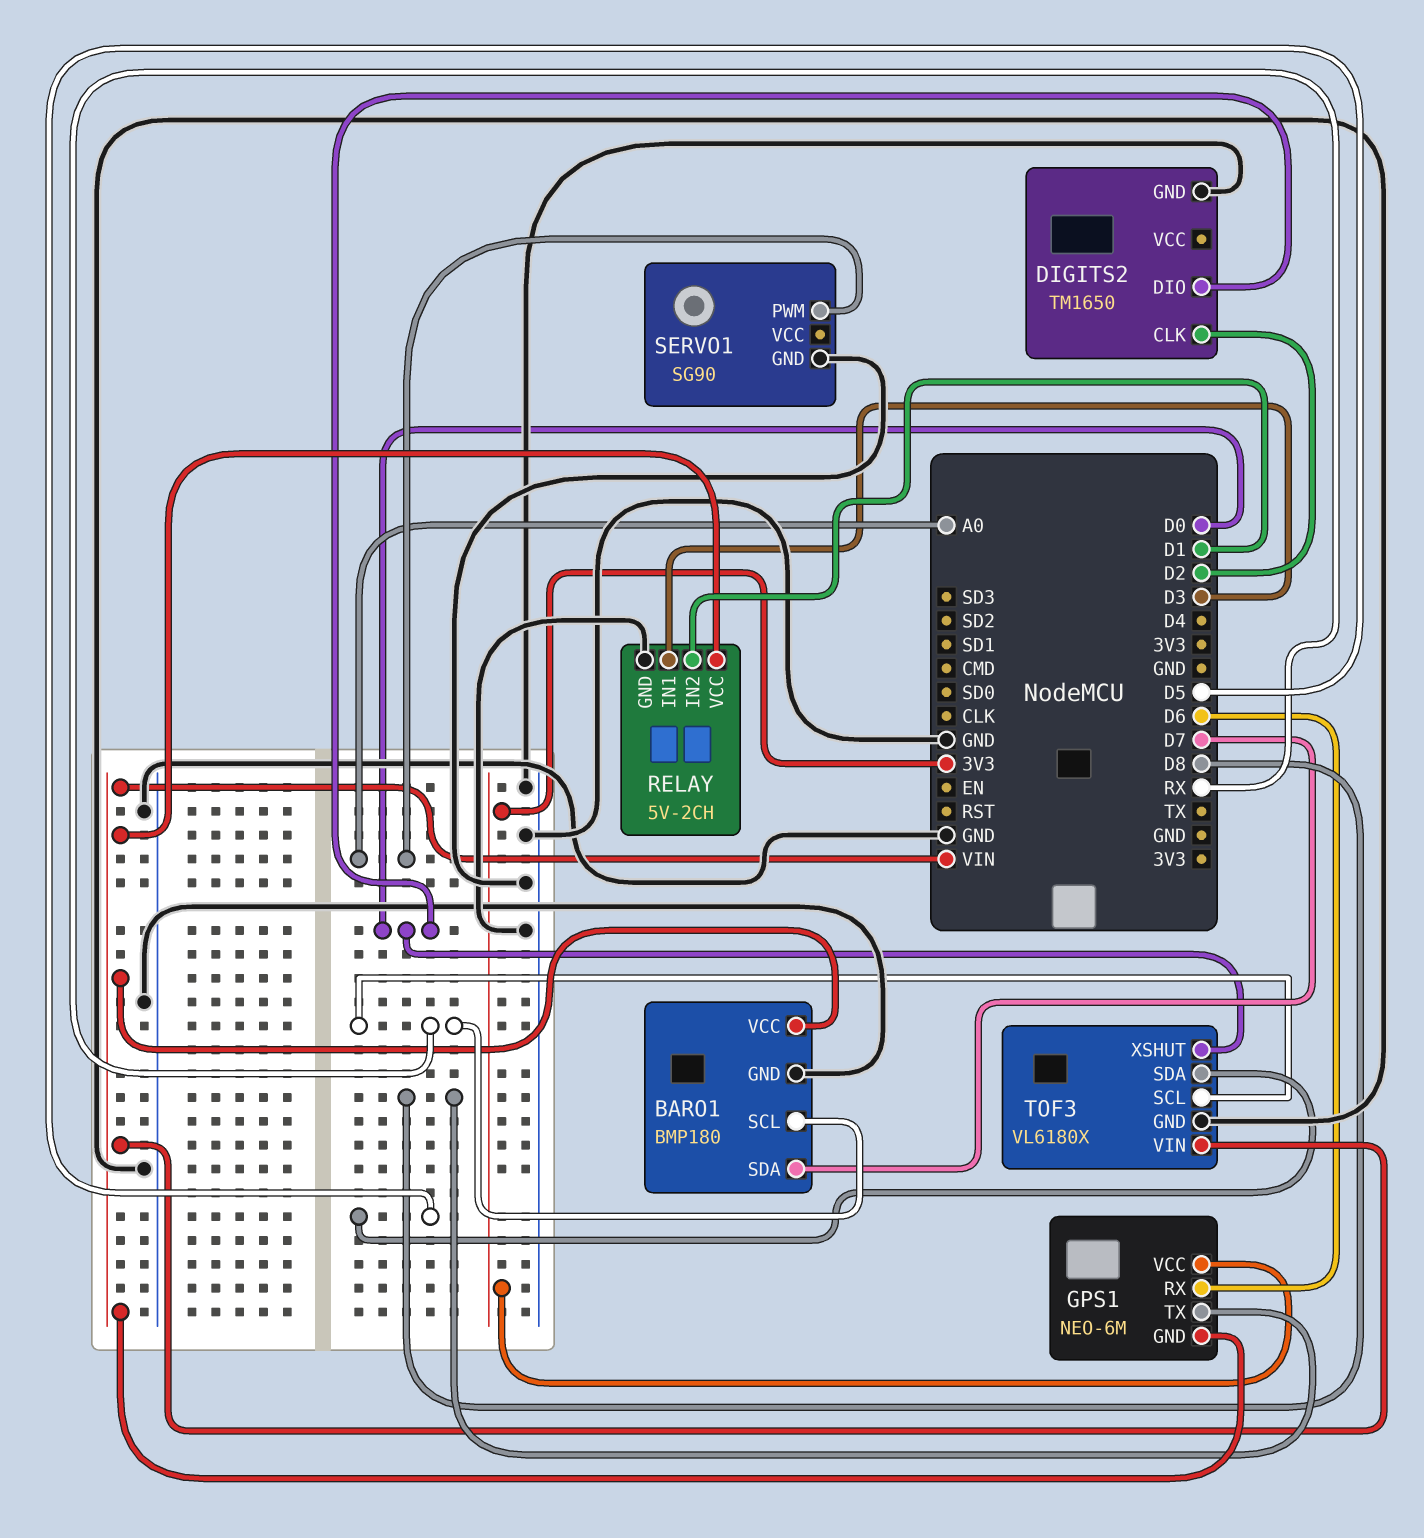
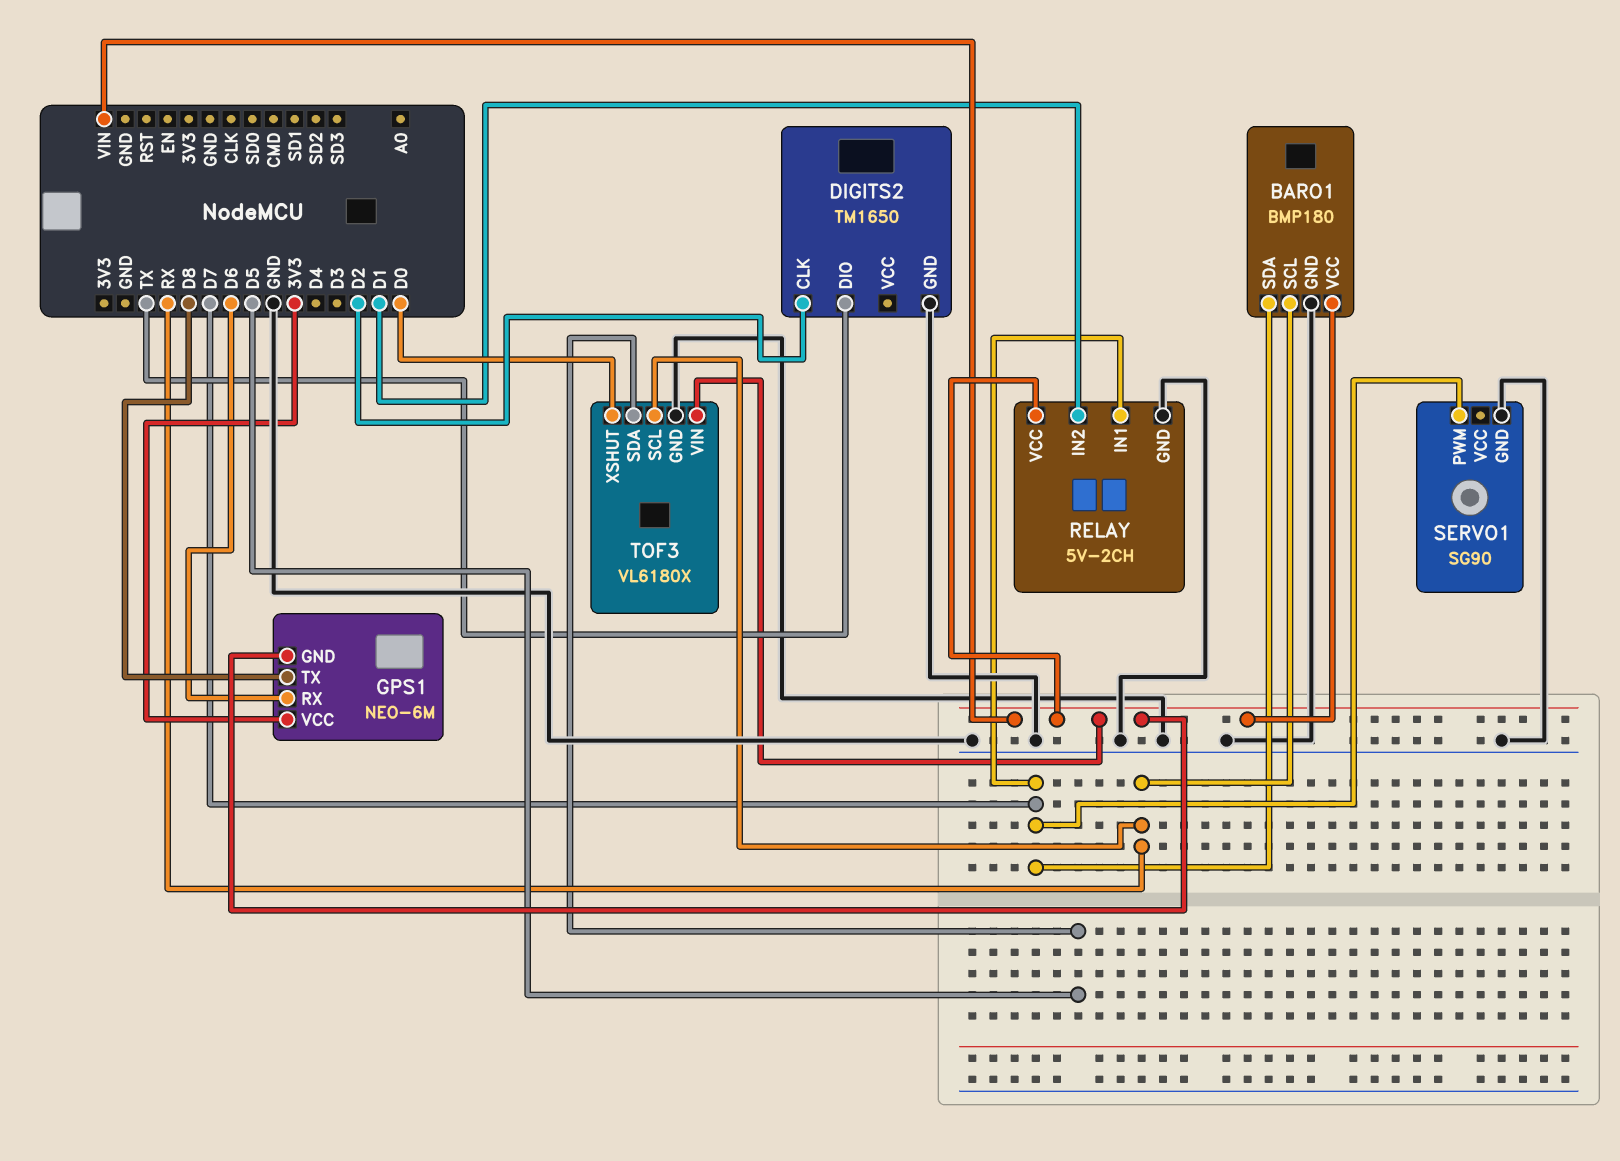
DIGITS2 pin DIO: D0 -> TX
RELAY pin IN1: D3 -> D7
SERVO1 pin PWM: A0 -> D7

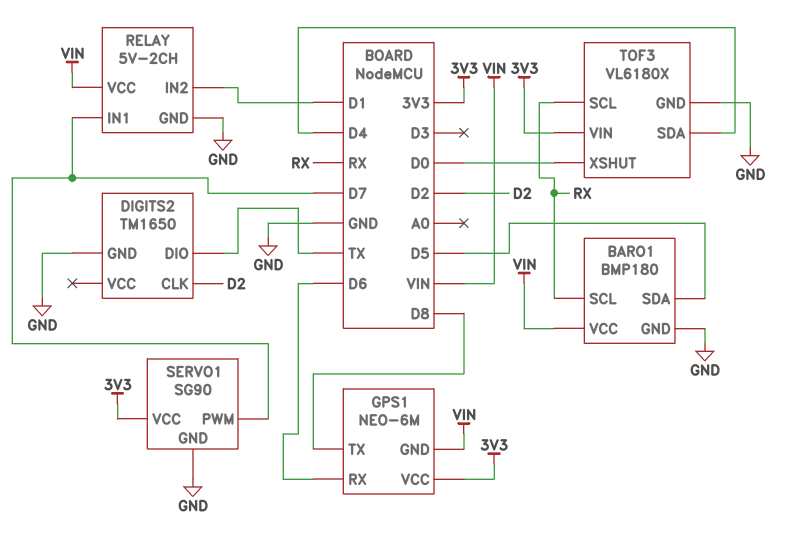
BARO1 pin SDA: D7 -> D5
SERVO1 pin VCC: none -> 3V3
TOF3 pin SDA: D5 -> D4
TOF3 pin VIN: VIN -> 3V3

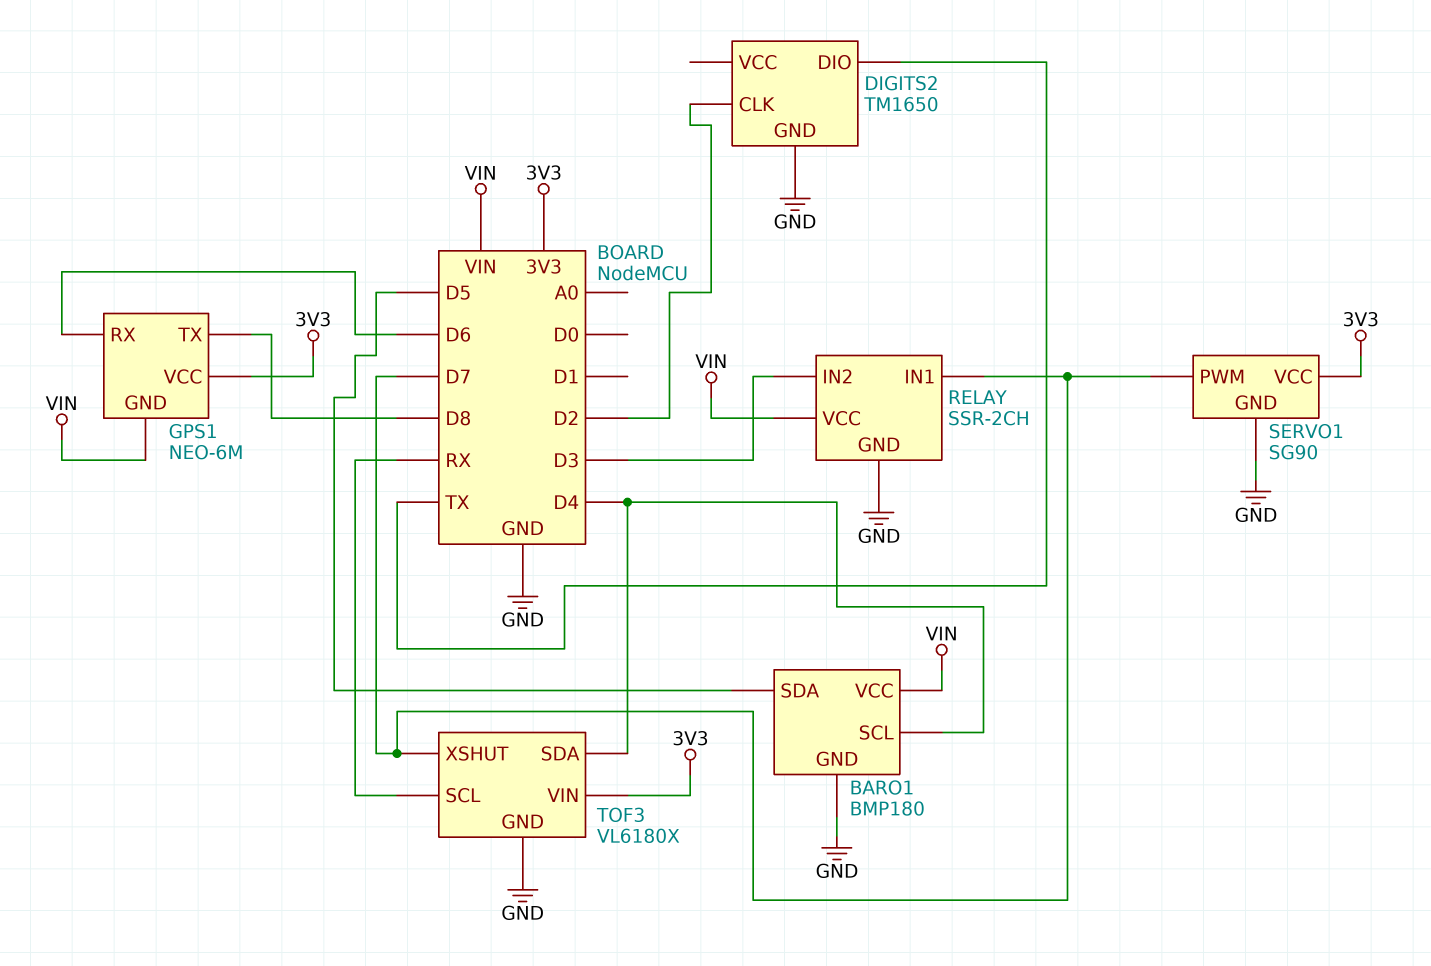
BARO1 pin SCL: RX -> D4
RELAY: 5V-2CH -> SSR-2CH
RELAY pin IN2: D1 -> D3
TOF3 pin XSHUT: D0 -> D7

